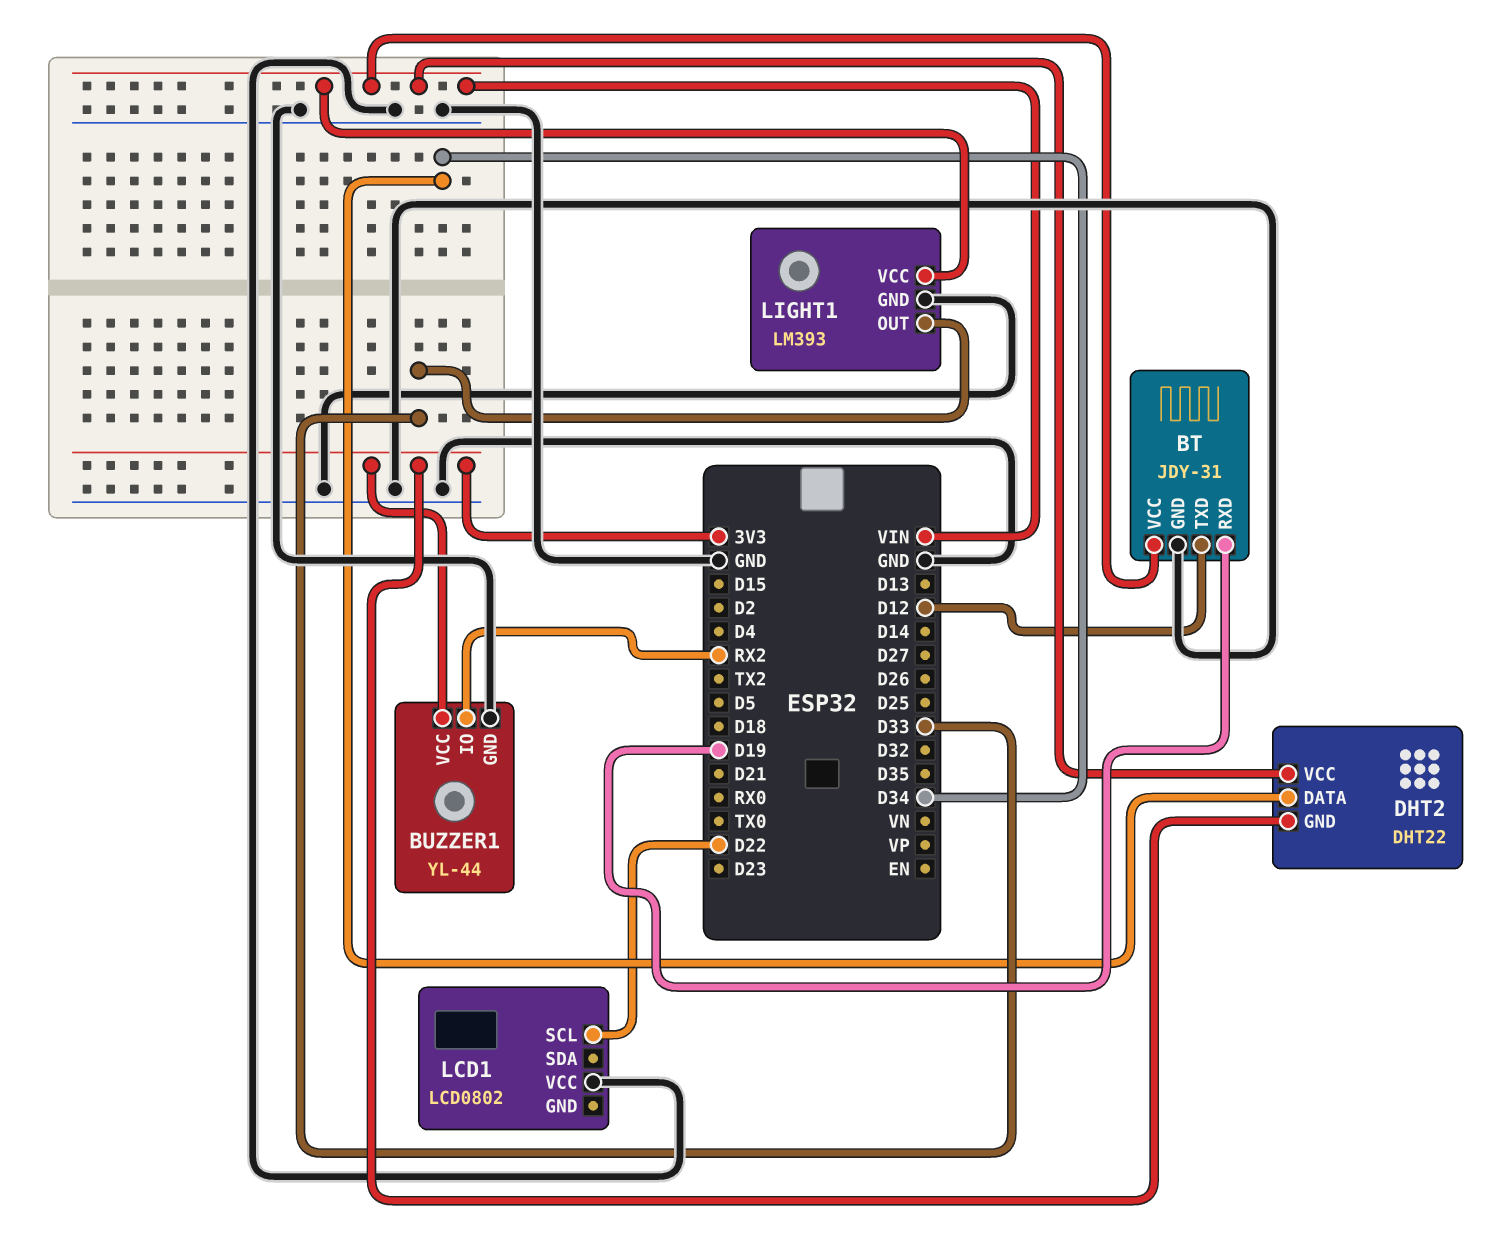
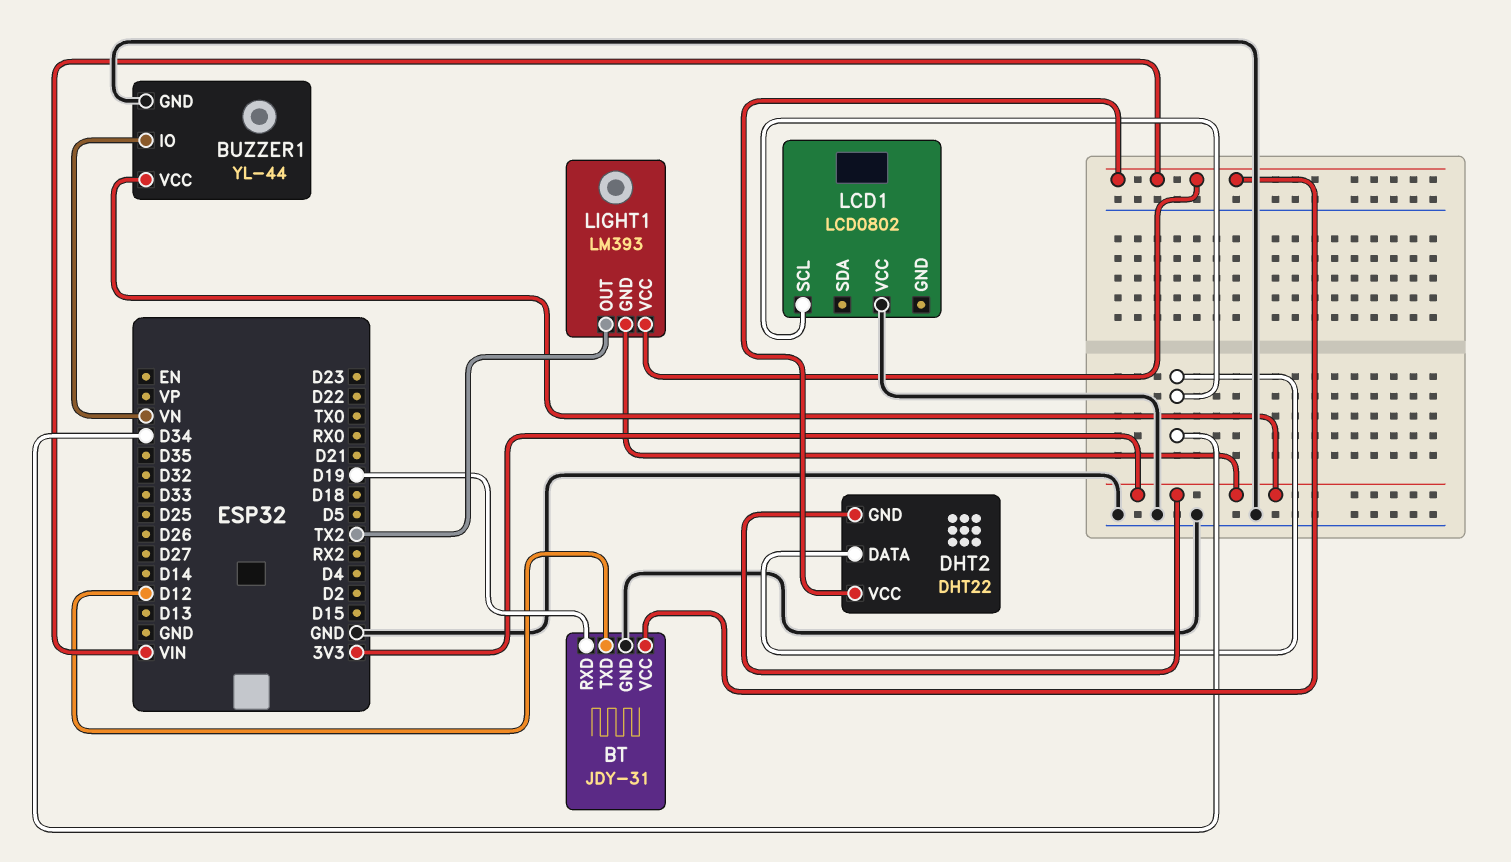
BUZZER1 pin IO: RX2 -> VN
LCD1 pin SCL: D22 -> D34
LIGHT1 pin GND: GND -> 3V3
LIGHT1 pin OUT: D33 -> TX2

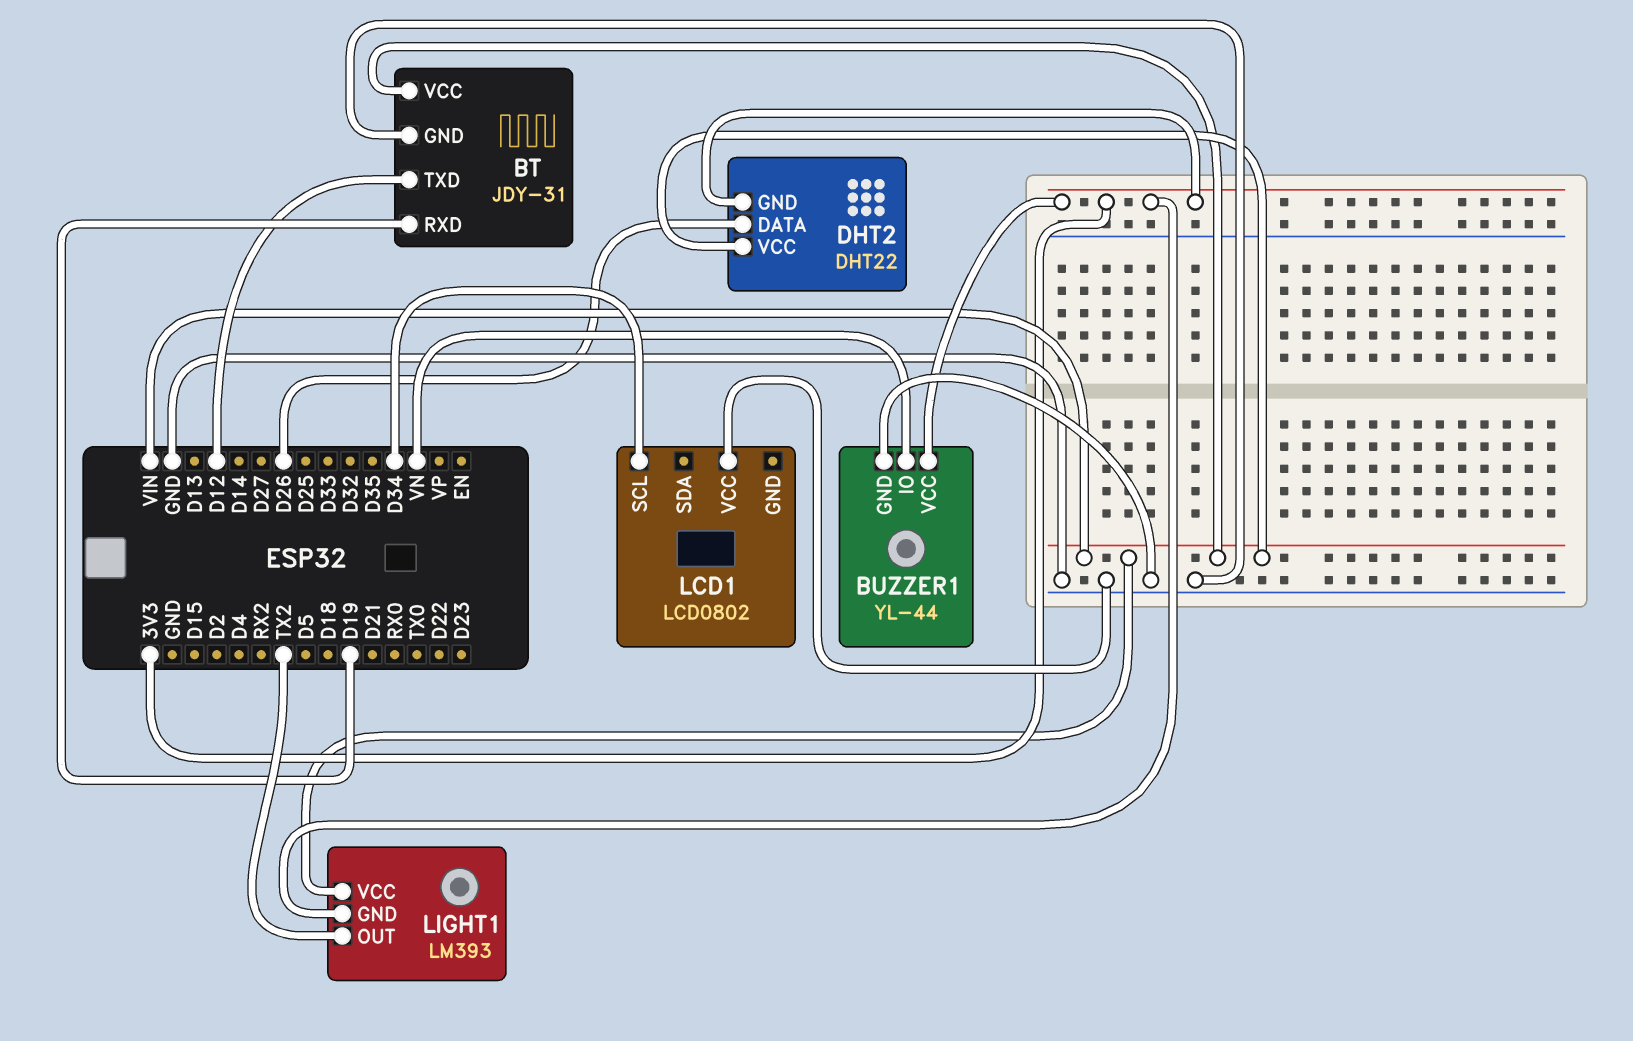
DHT2 pin DATA: D34 -> D26

